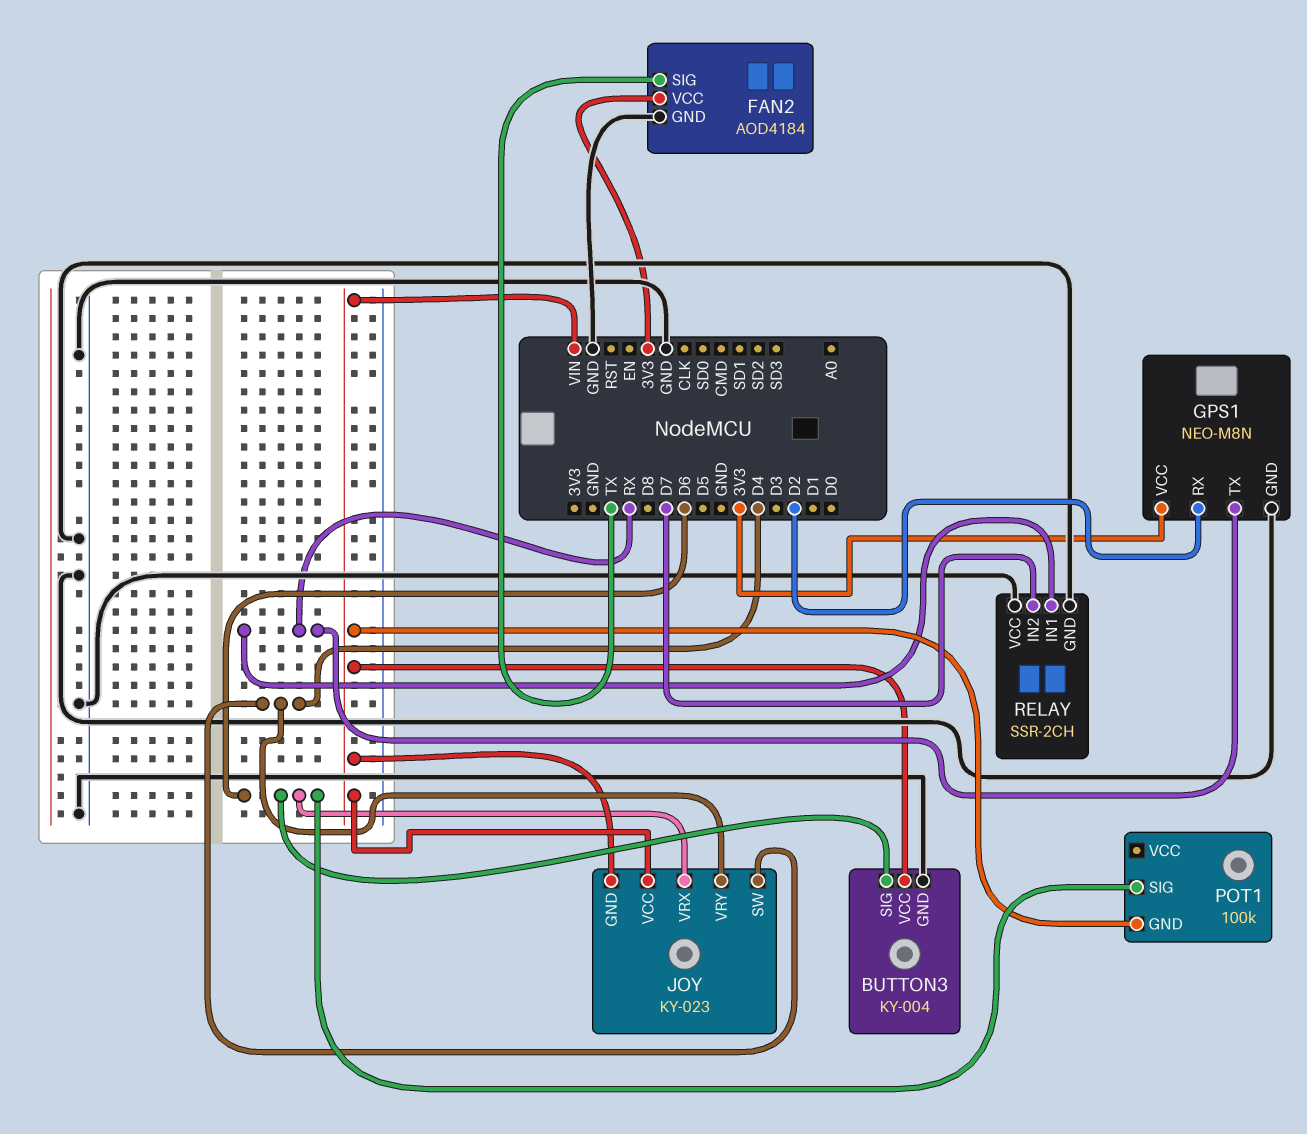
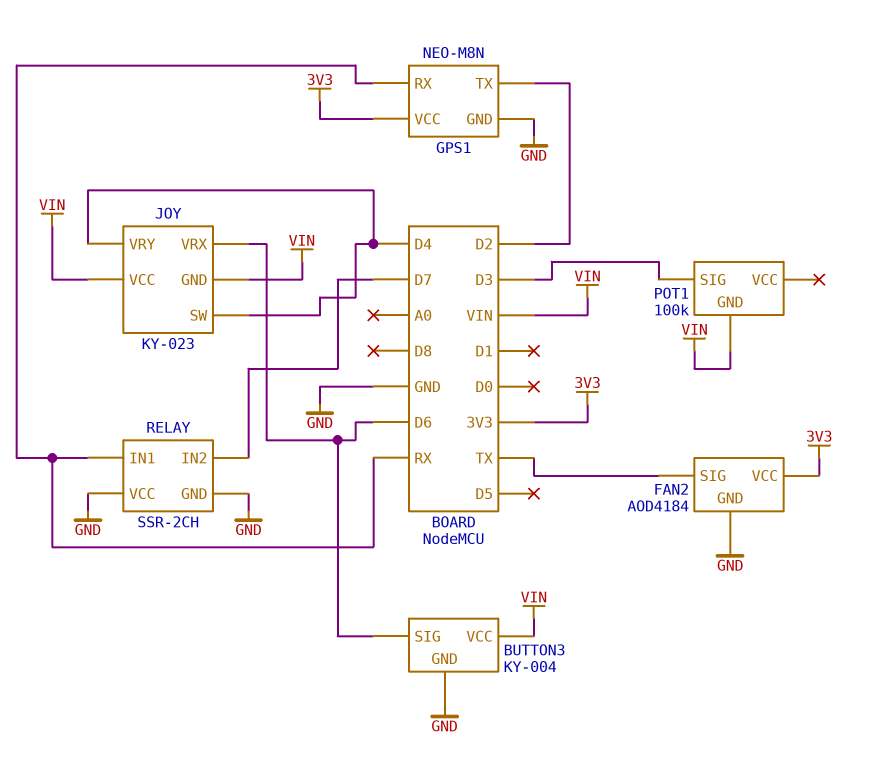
GPS1 pin RX: D2 -> RX
GPS1 pin TX: RX -> D2
POT1 pin SIG: D6 -> D3

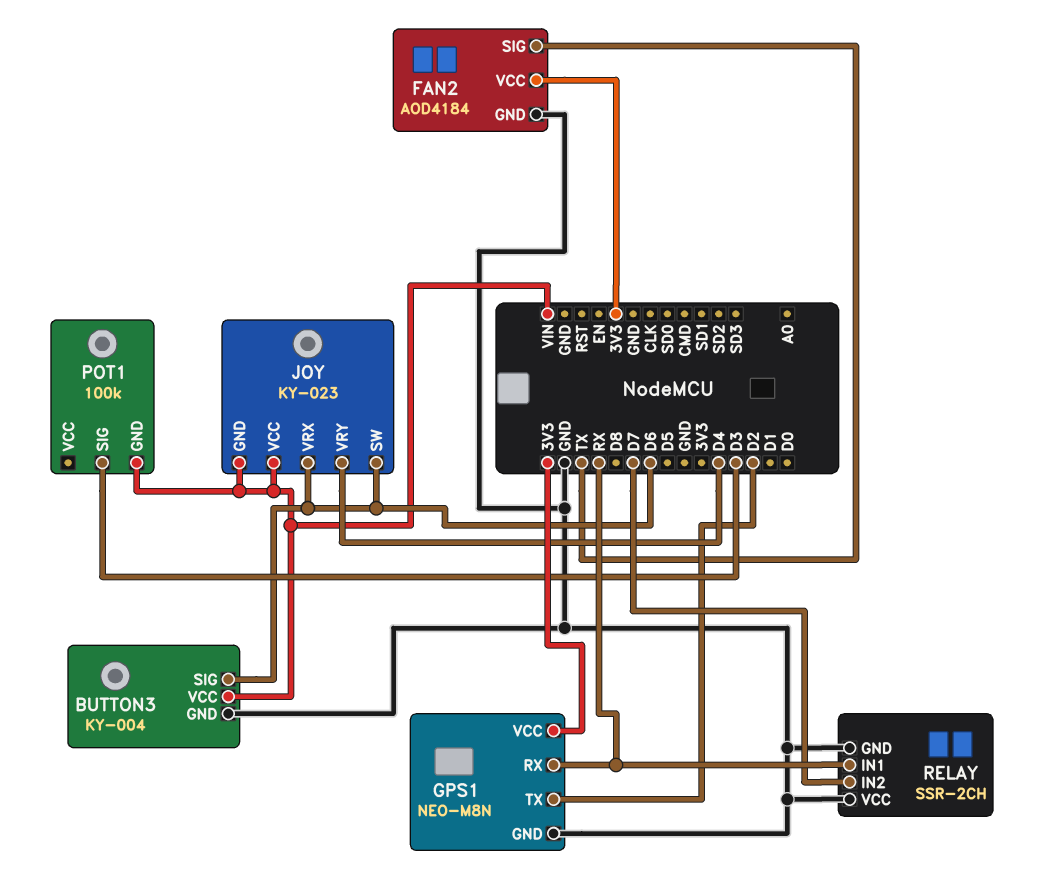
JOY pin SW: D4 -> D6

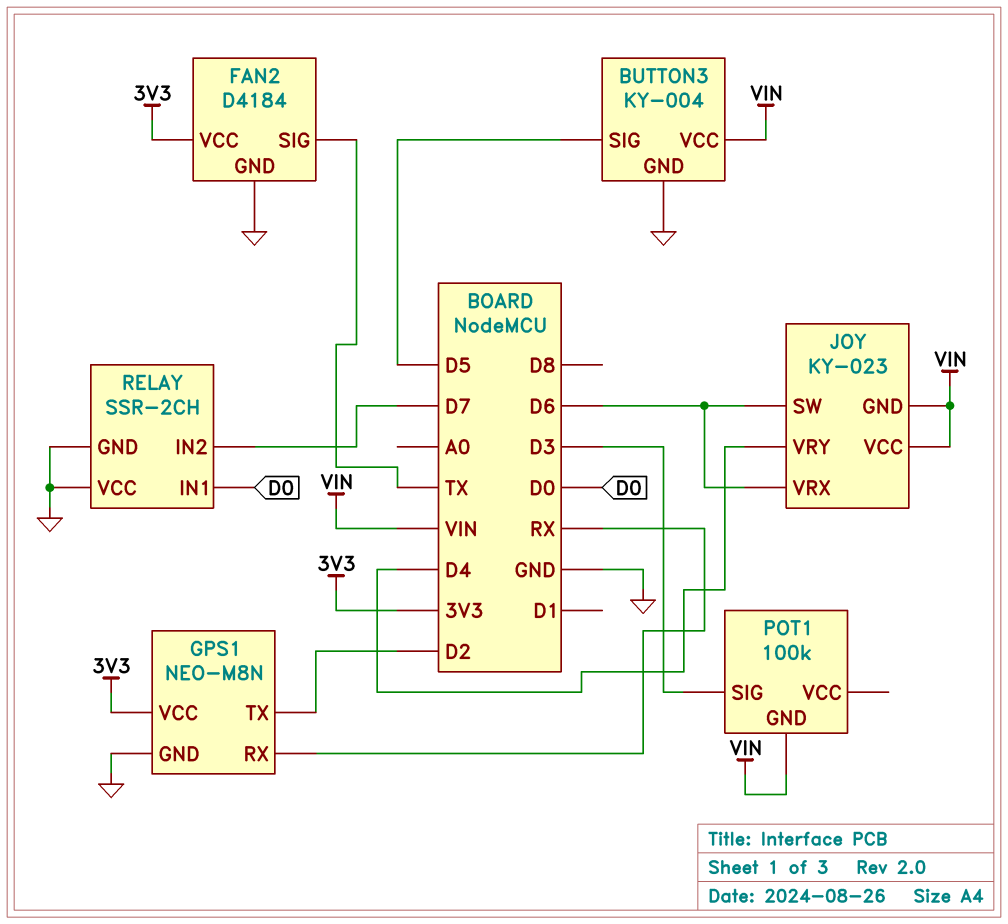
BUTTON3 pin SIG: D6 -> D5
FAN2: AOD4184 -> D4184
RELAY pin IN1: RX -> D0

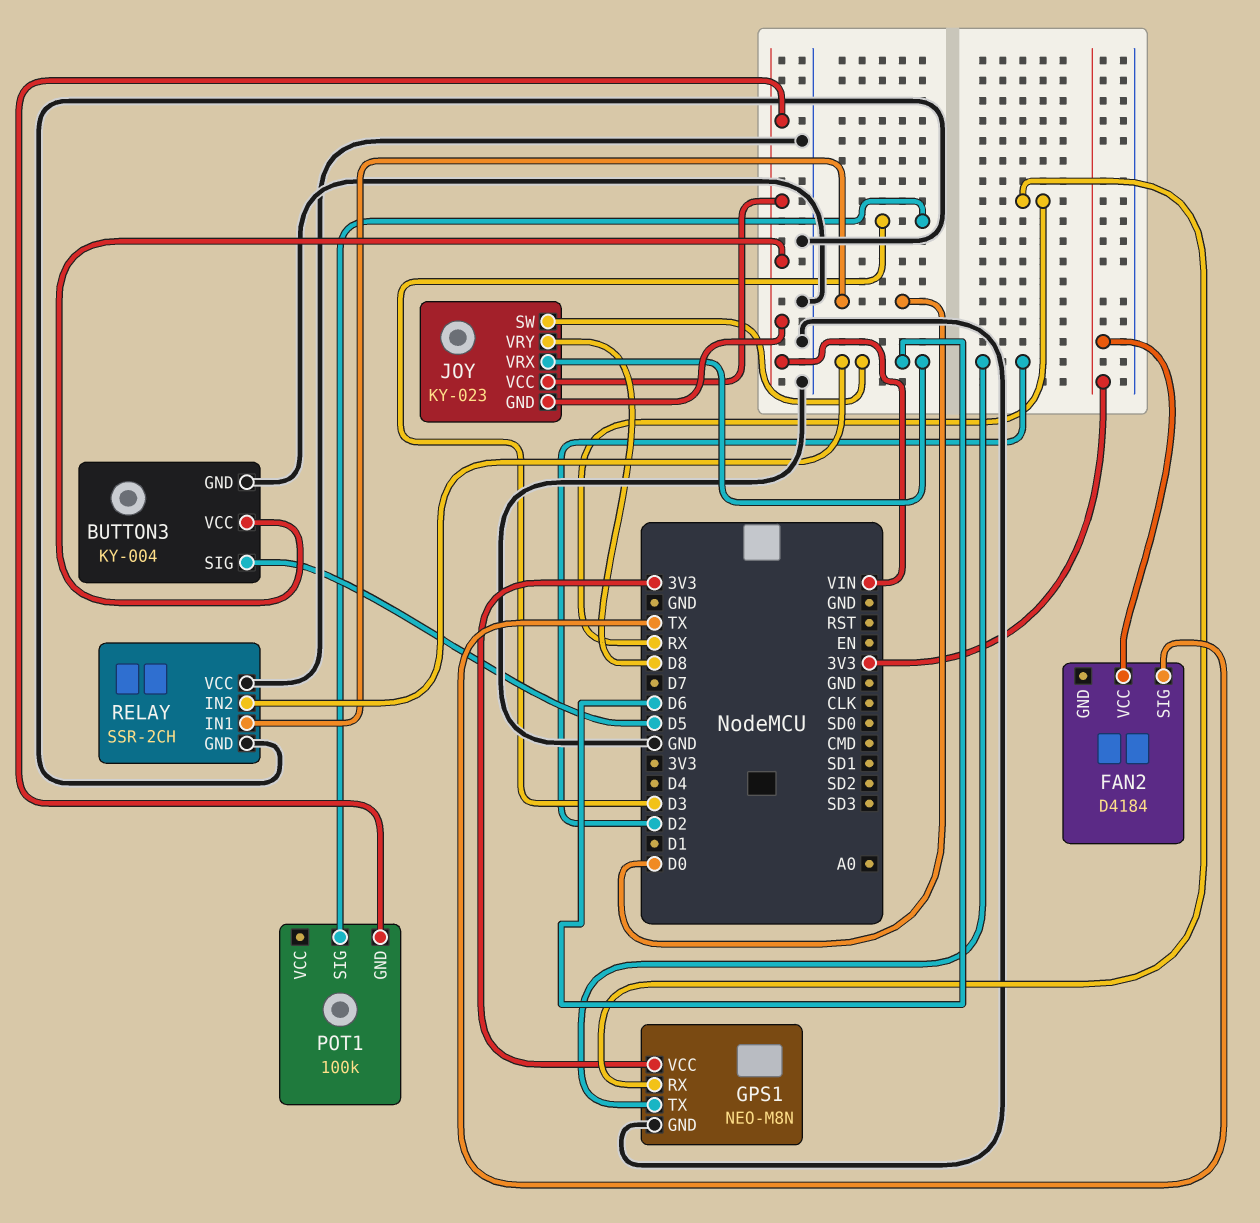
FAN2 pin GND: GND -> none
JOY pin VRY: D4 -> D8
RELAY pin IN2: D7 -> D6

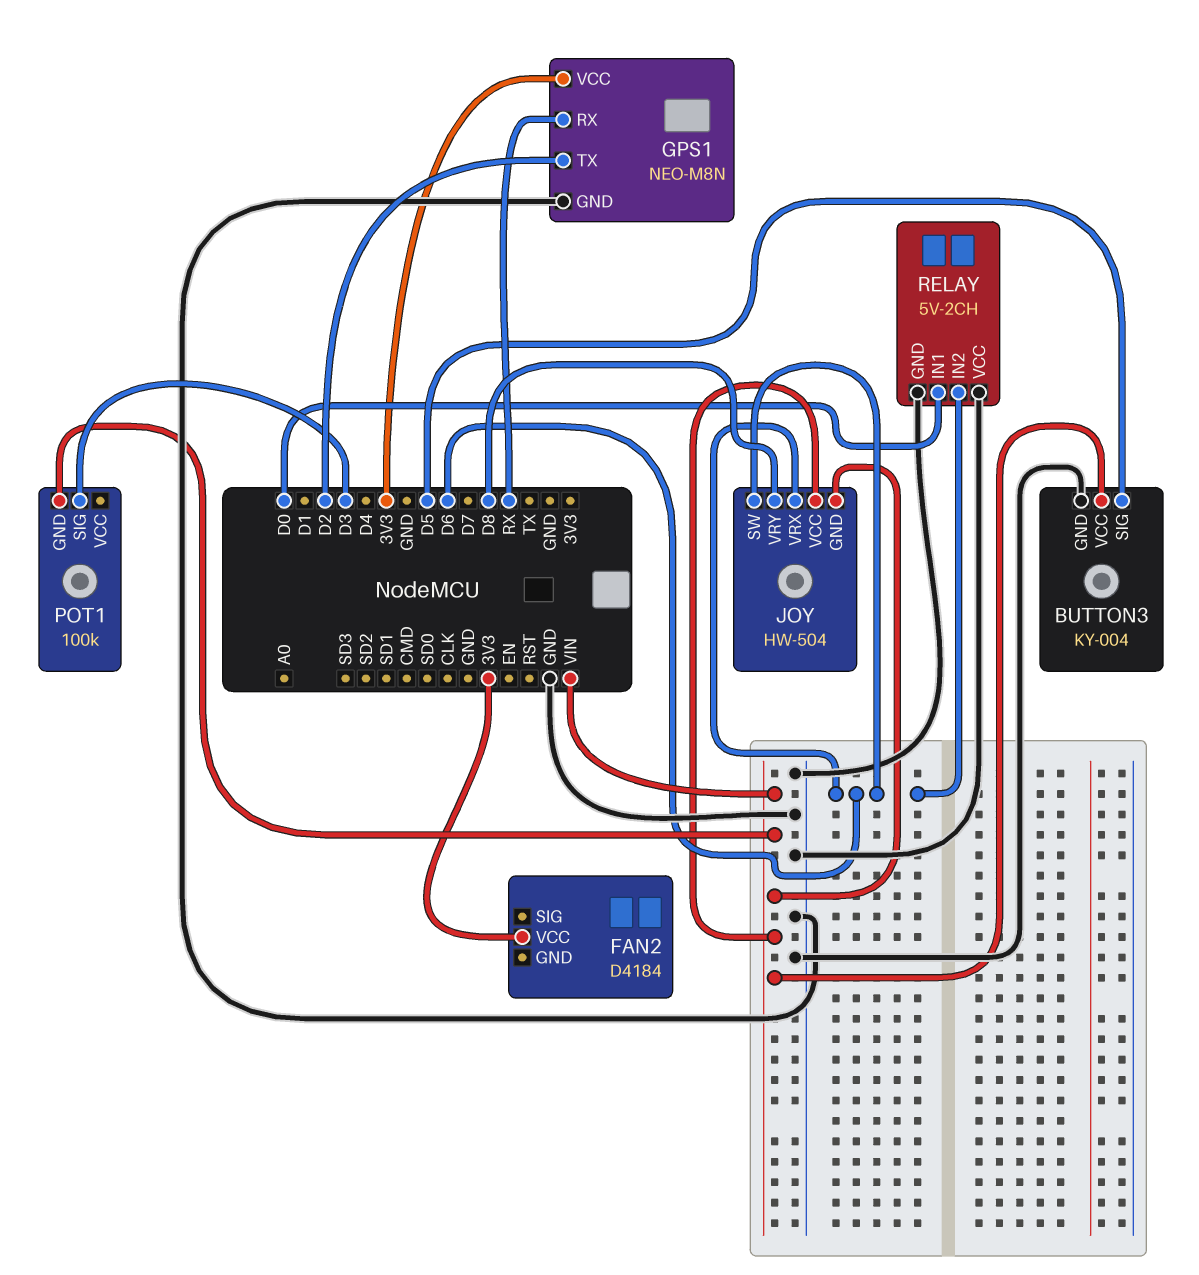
FAN2 pin SIG: TX -> none
JOY: KY-023 -> HW-504
RELAY: SSR-2CH -> 5V-2CH

